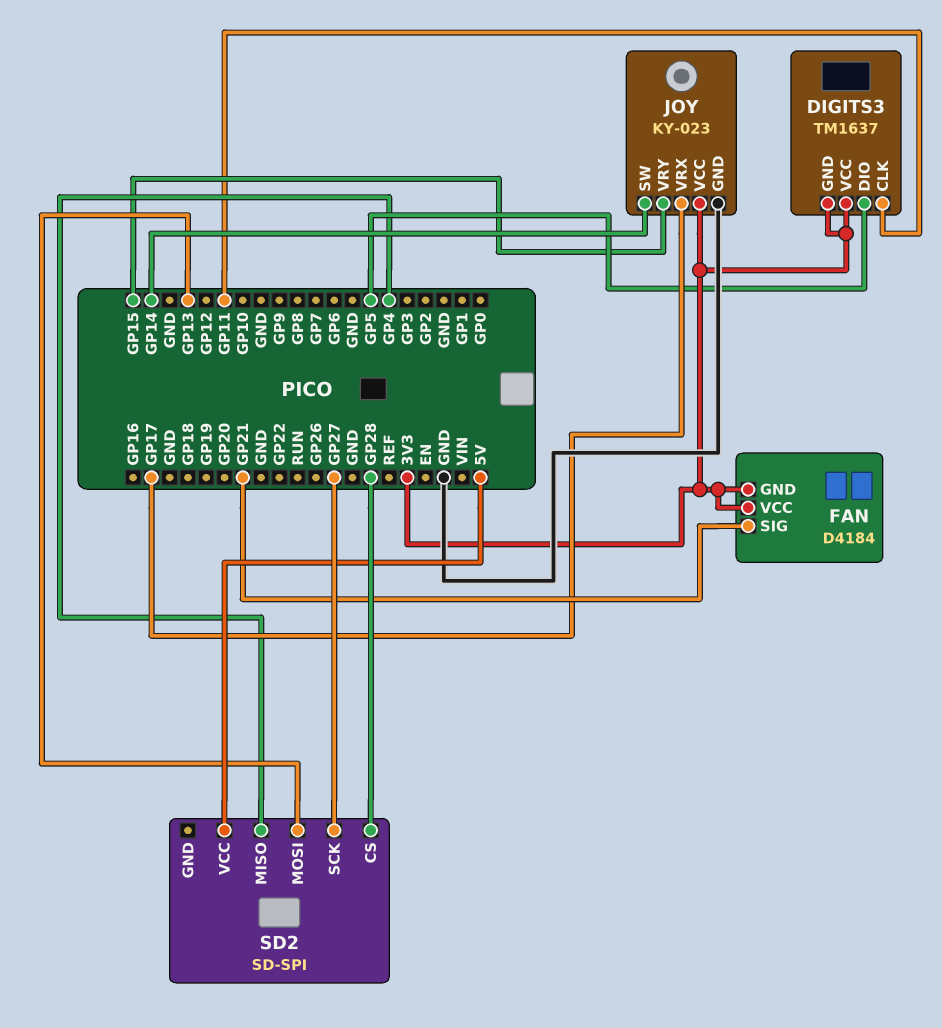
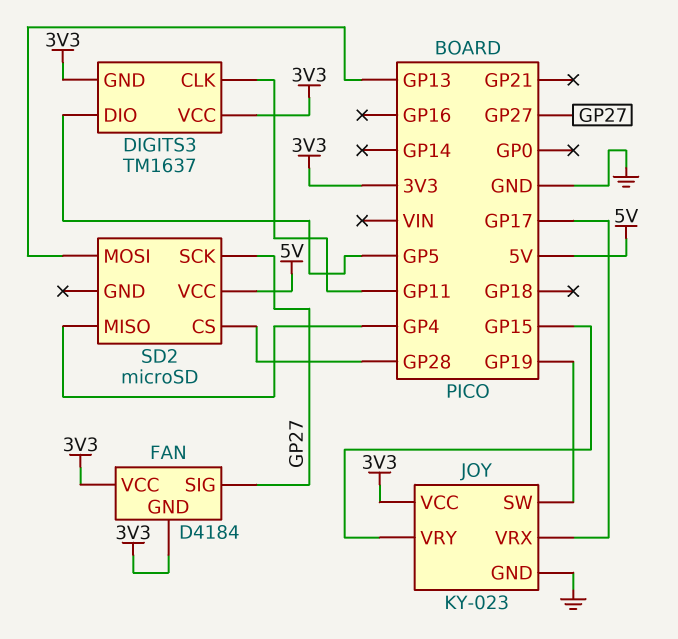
FAN pin SIG: GP21 -> GP27
JOY pin SW: GP14 -> GP19
SD2: SD-SPI -> microSD

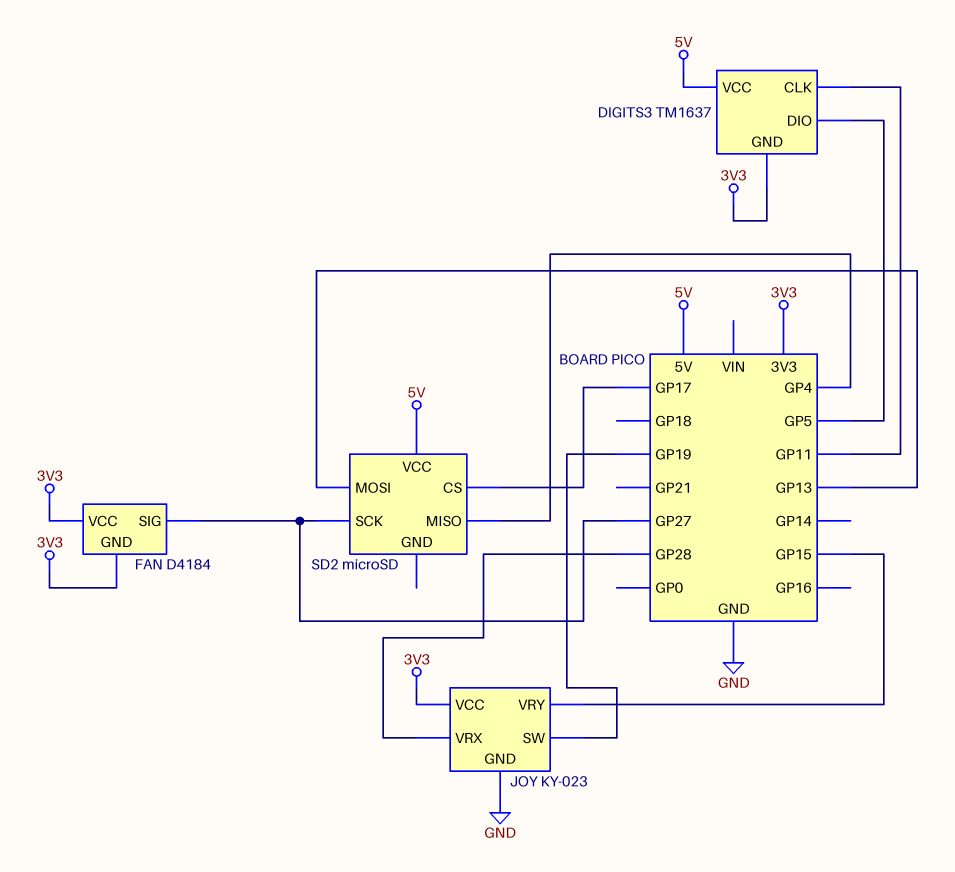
DIGITS3 pin VCC: 3V3 -> 5V
JOY pin VRX: GP17 -> GP28
SD2 pin CS: GP28 -> GP17

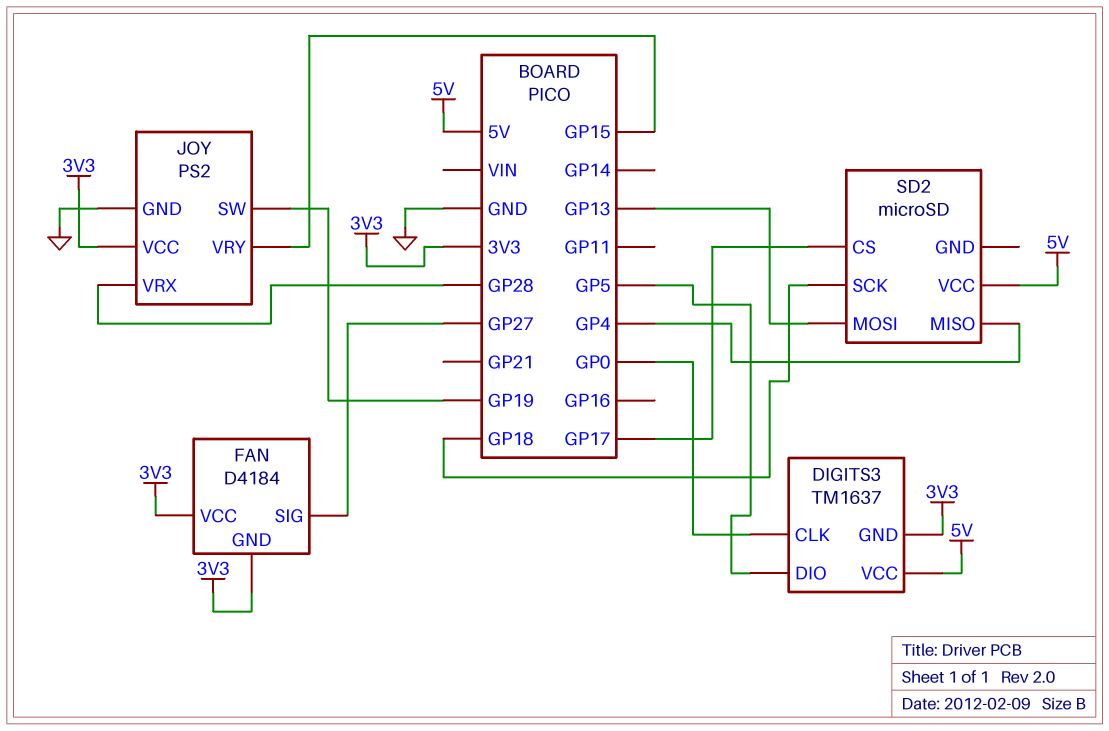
DIGITS3 pin CLK: GP11 -> GP0
JOY: KY-023 -> PS2
SD2 pin SCK: GP27 -> GP18

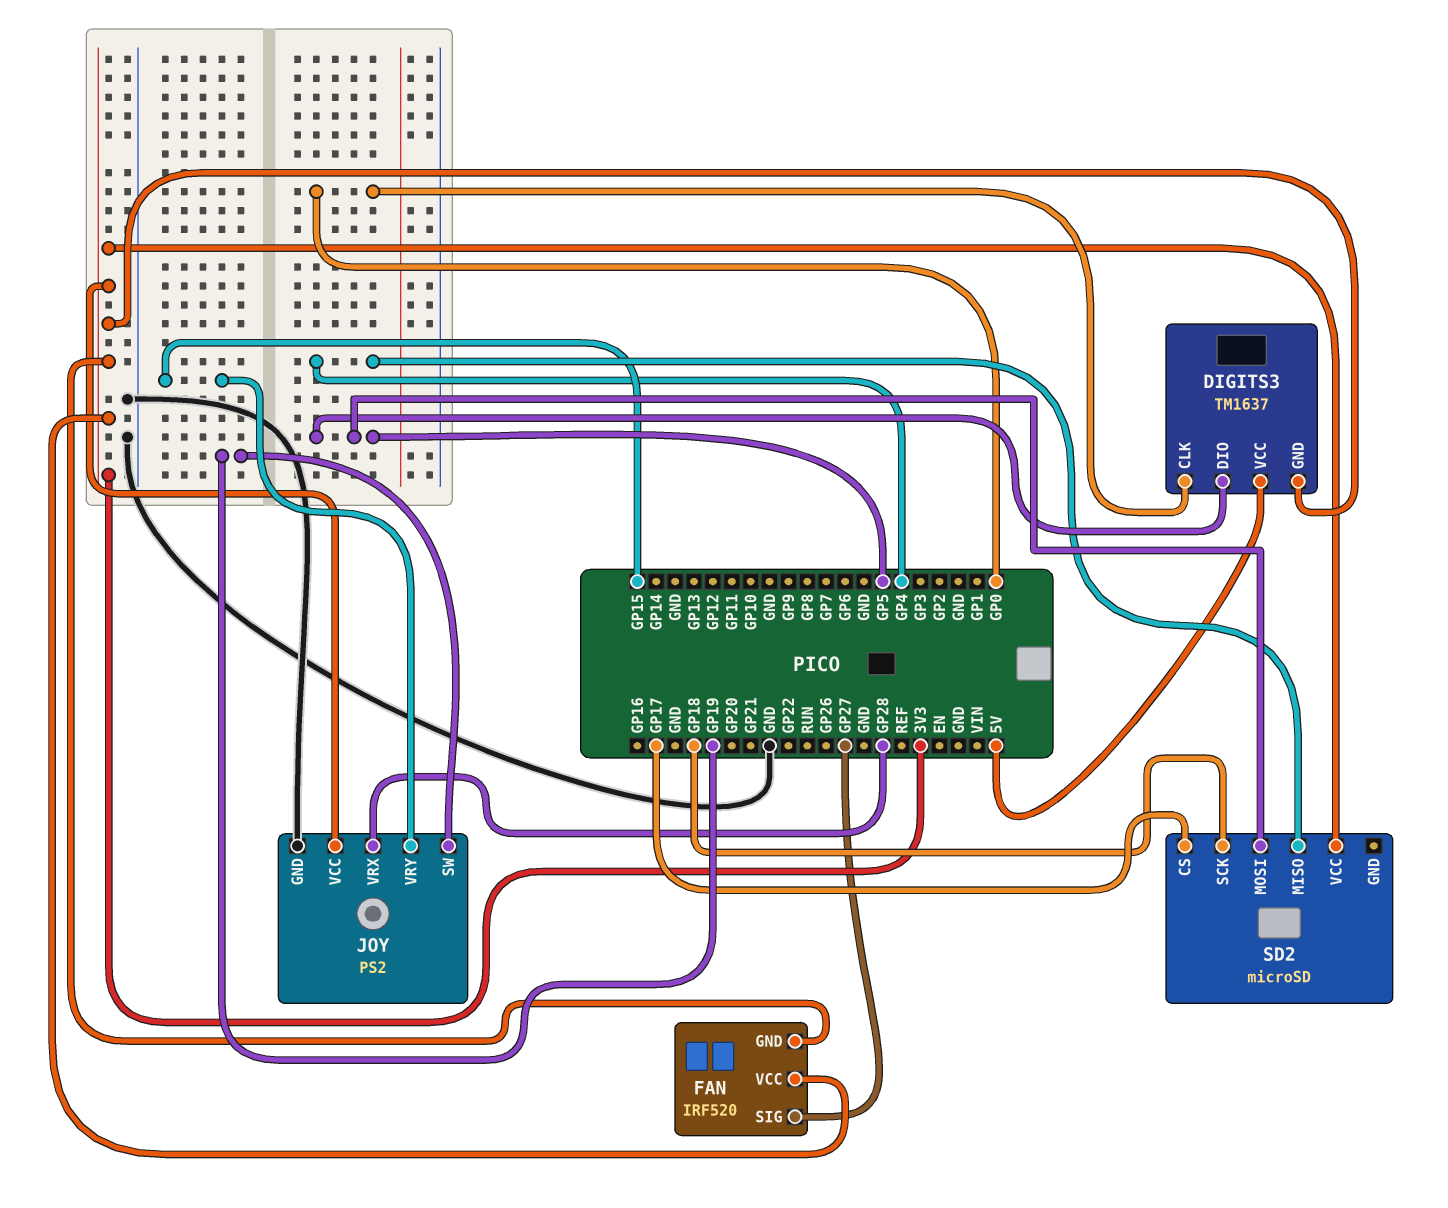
FAN: D4184 -> IRF520
SD2 pin MOSI: GP13 -> GP5
SD2 pin VCC: 5V -> 3V3

